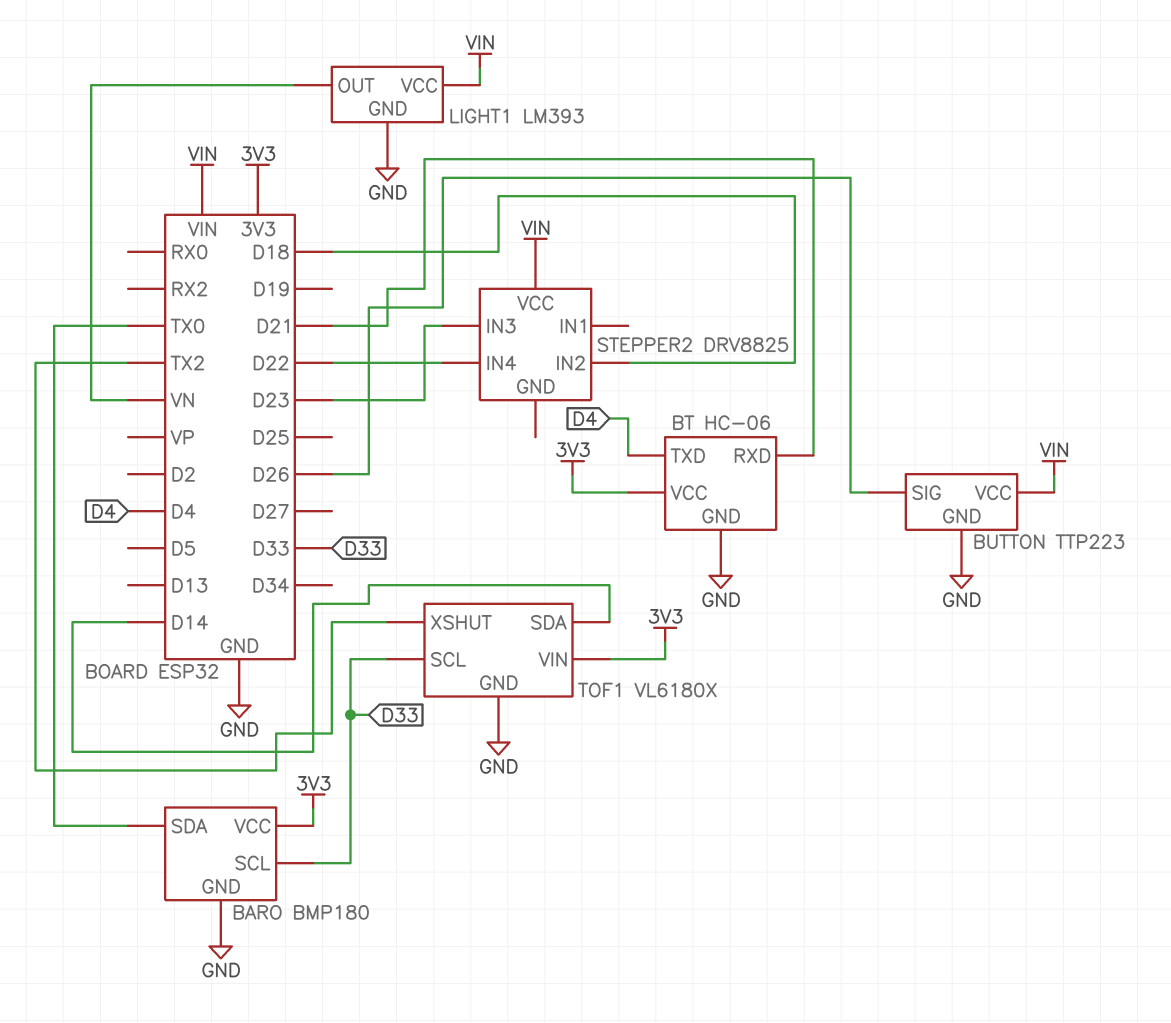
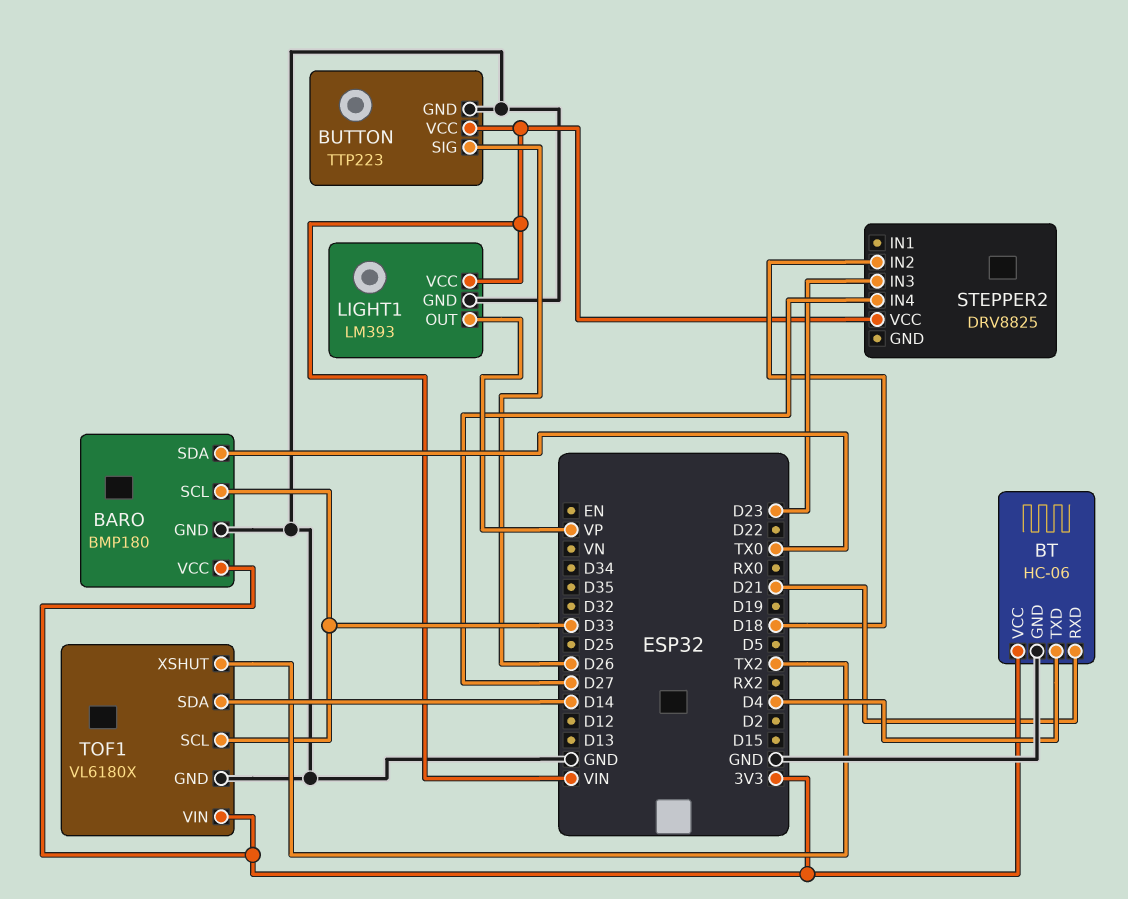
LIGHT1 pin OUT: VN -> VP
STEPPER2 pin IN4: D22 -> D27

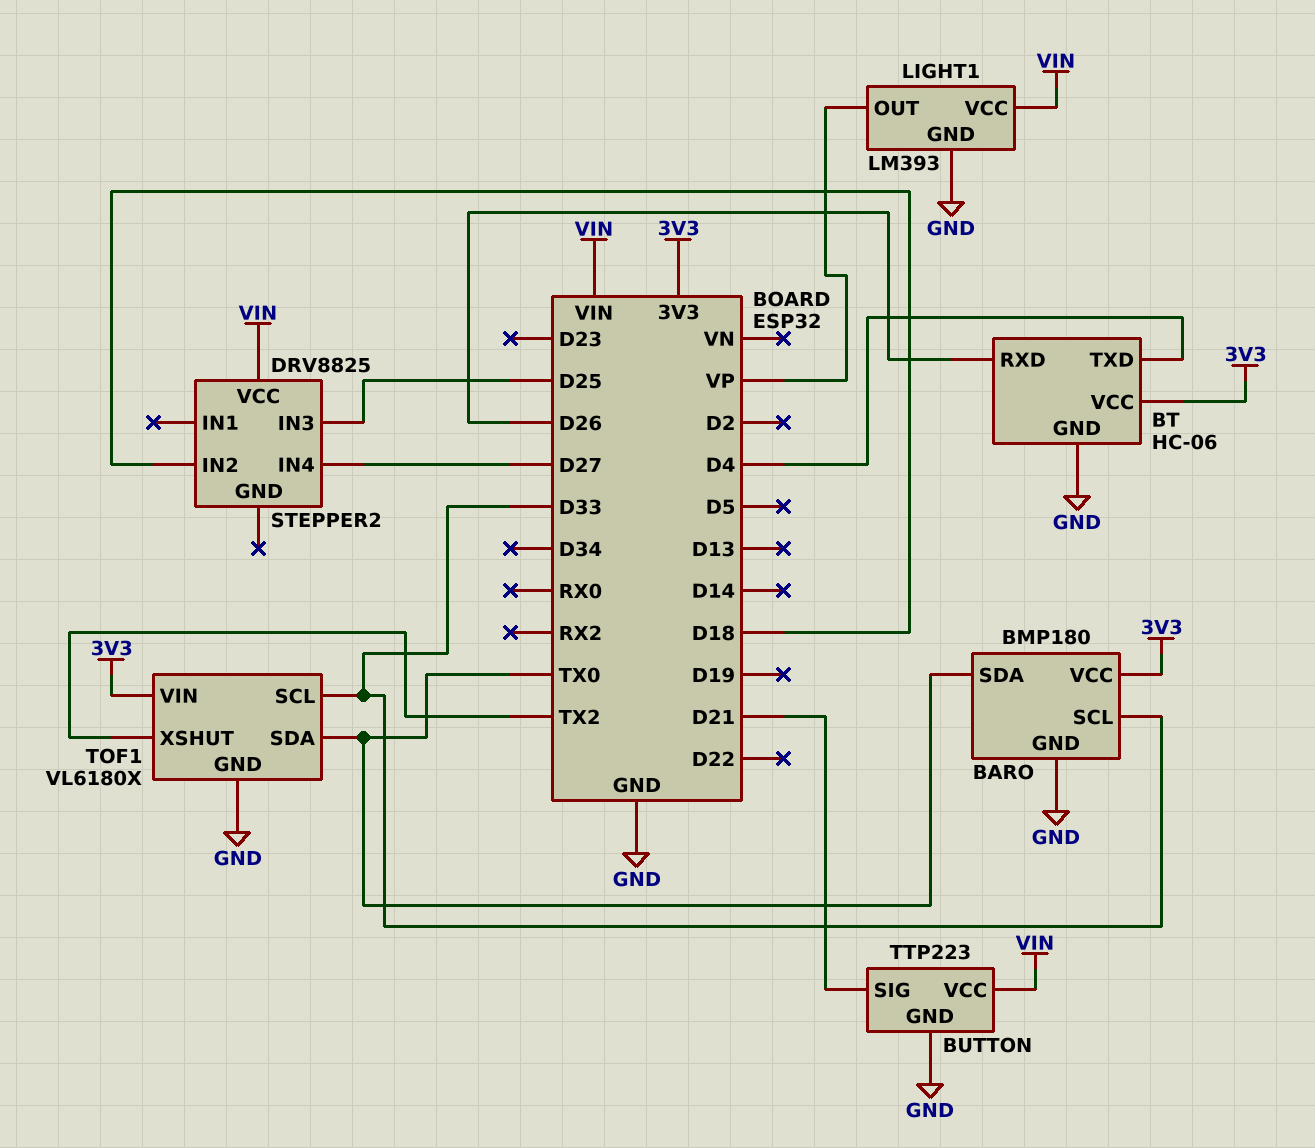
BT pin RXD: D21 -> D26
BUTTON pin SIG: D26 -> D21
STEPPER2 pin IN3: D23 -> D25
TOF1 pin SDA: D14 -> TX0

